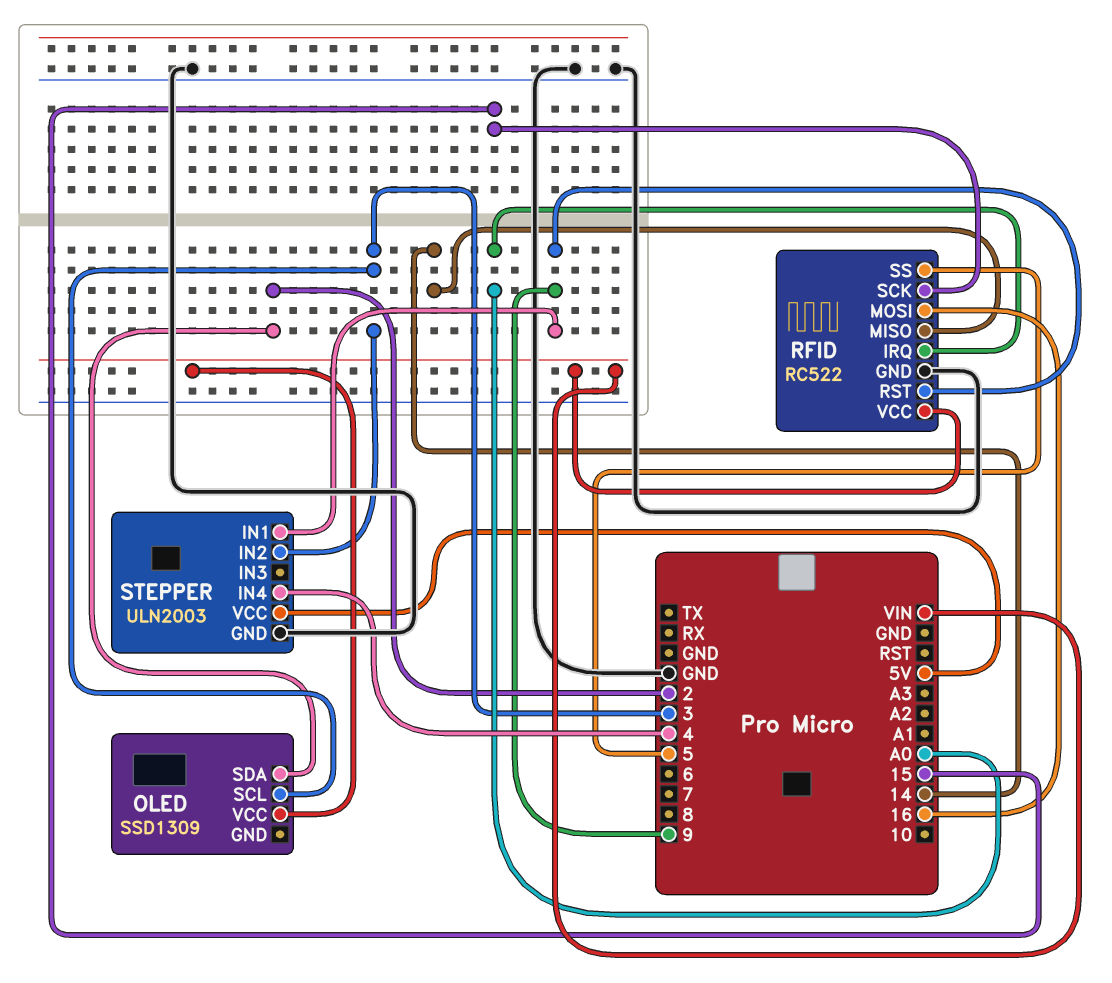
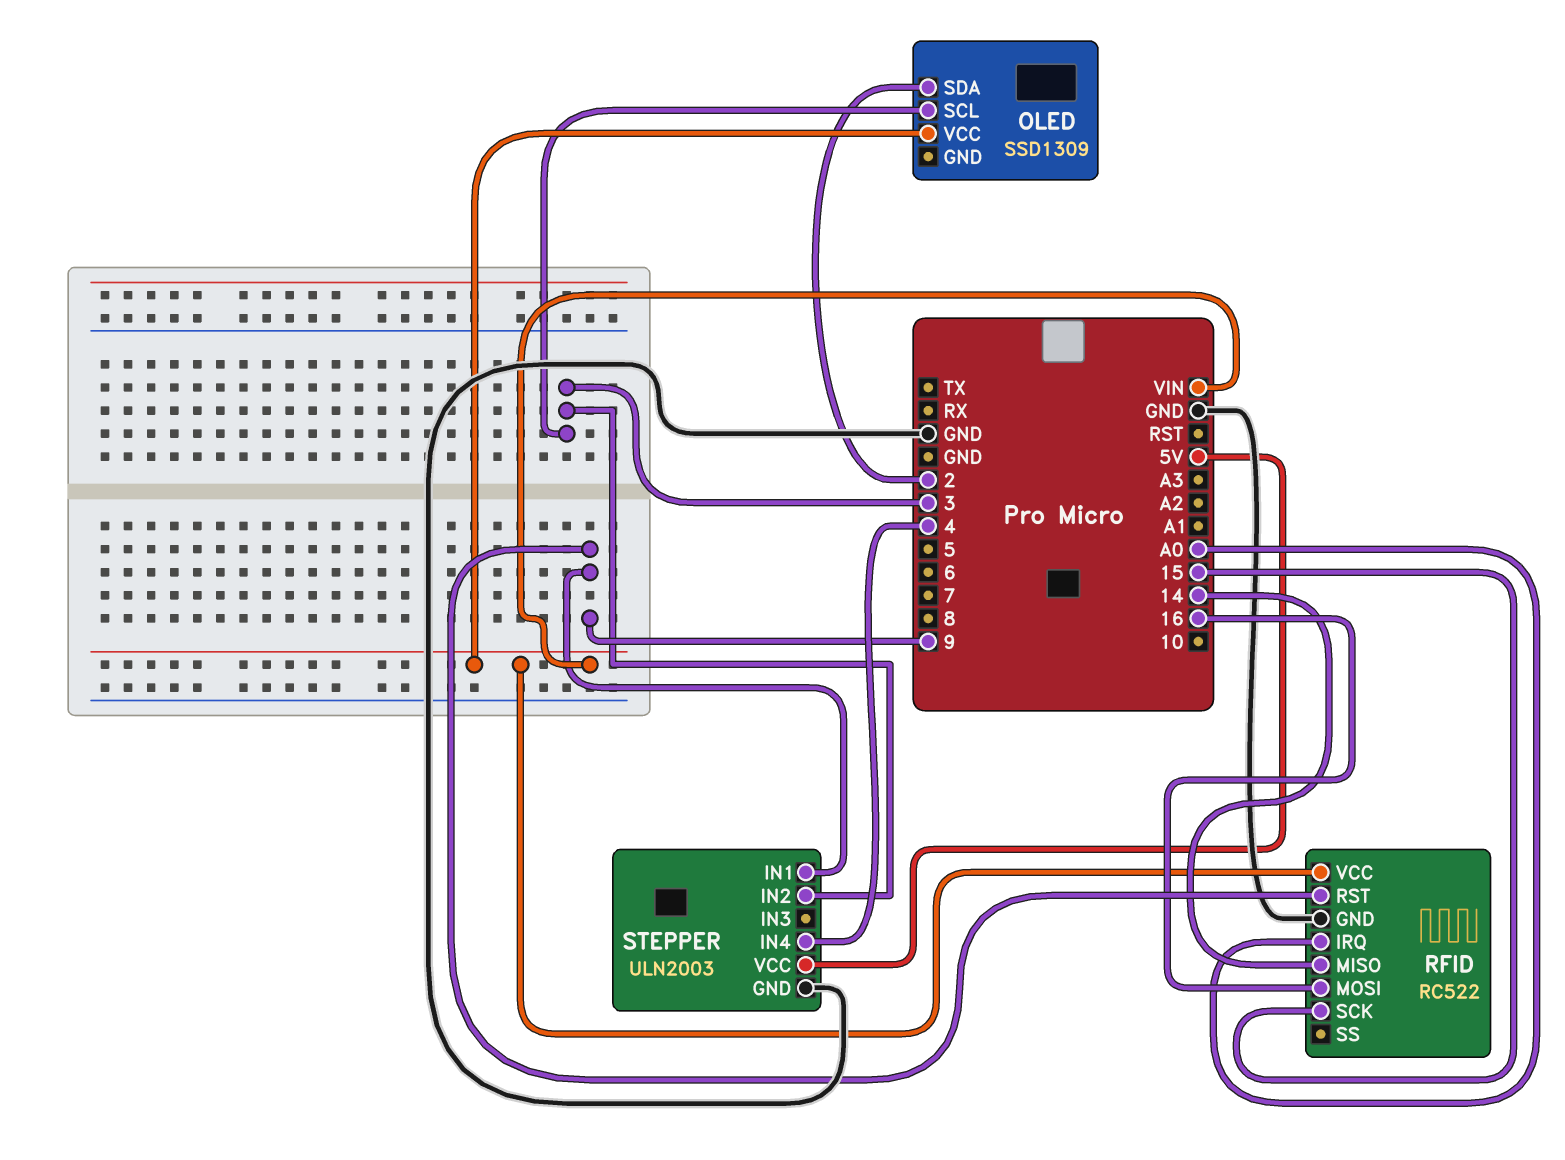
RFID pin SS: 5 -> none

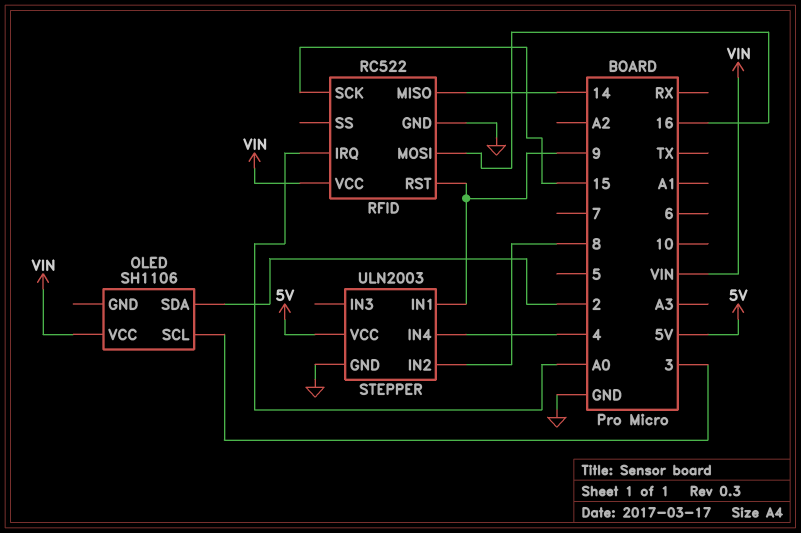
OLED: SSD1309 -> SH1106
STEPPER pin IN2: 3 -> 8

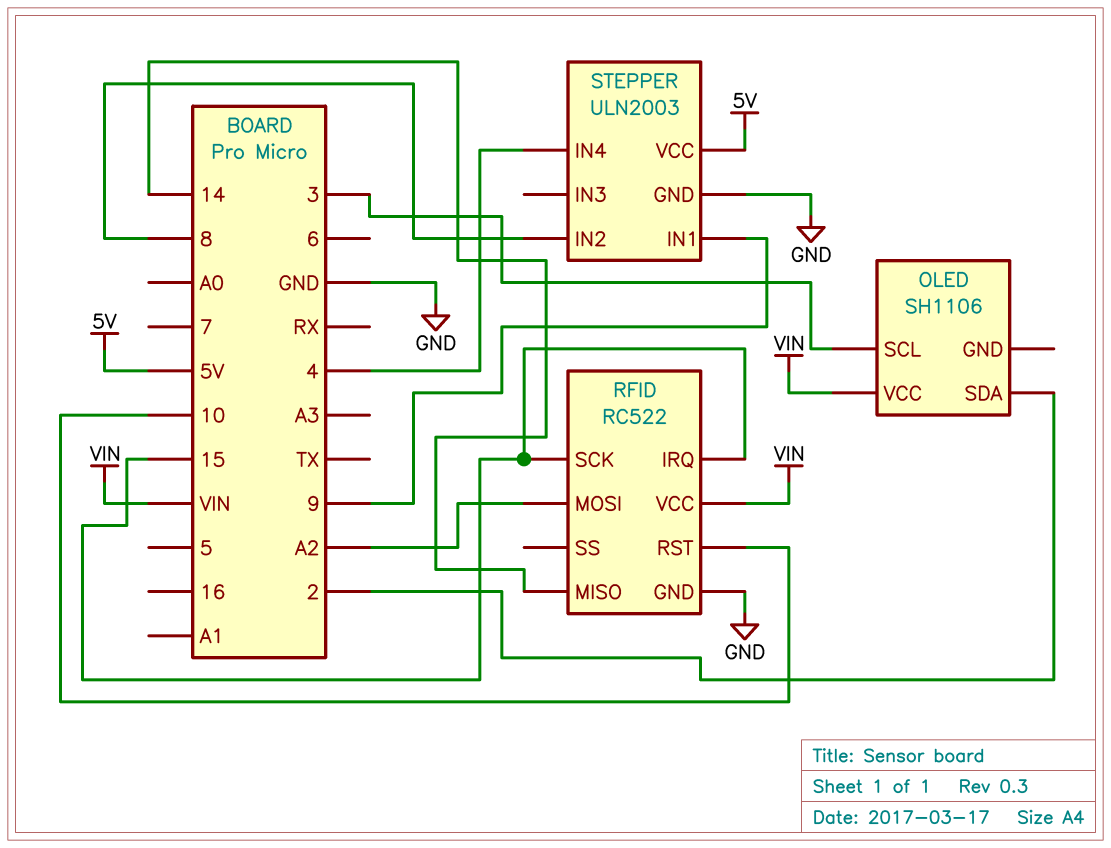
RFID pin IRQ: A0 -> 15
RFID pin MOSI: 16 -> A2
RFID pin RST: 9 -> 10

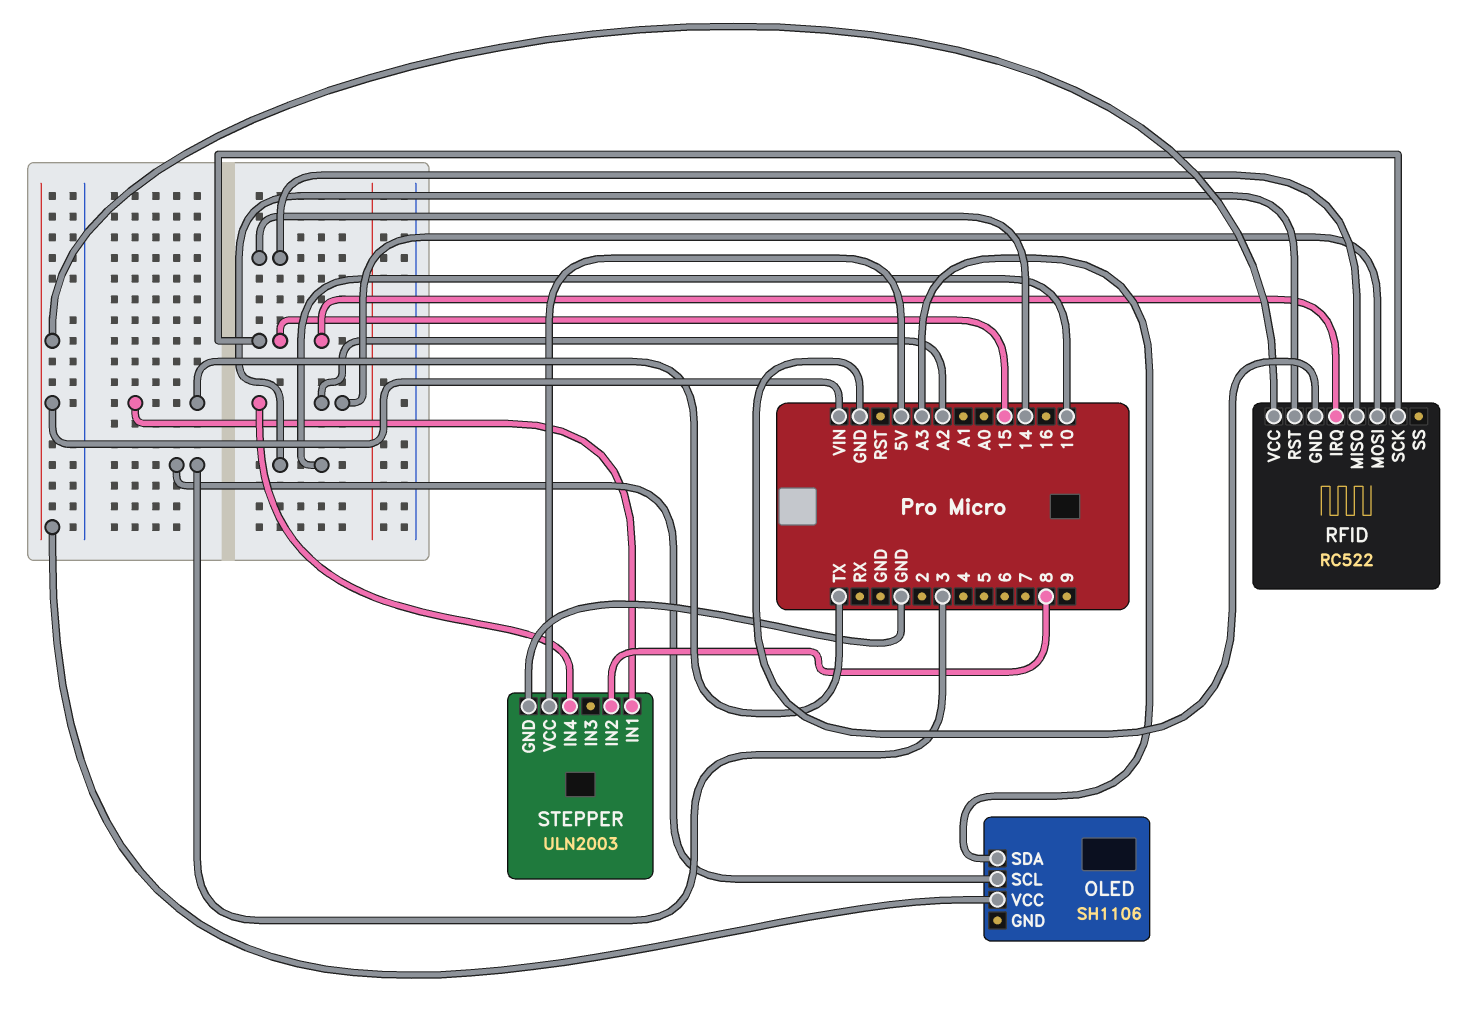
OLED pin SDA: 2 -> A3
STEPPER pin IN1: 9 -> TX
STEPPER pin IN4: 4 -> A2

